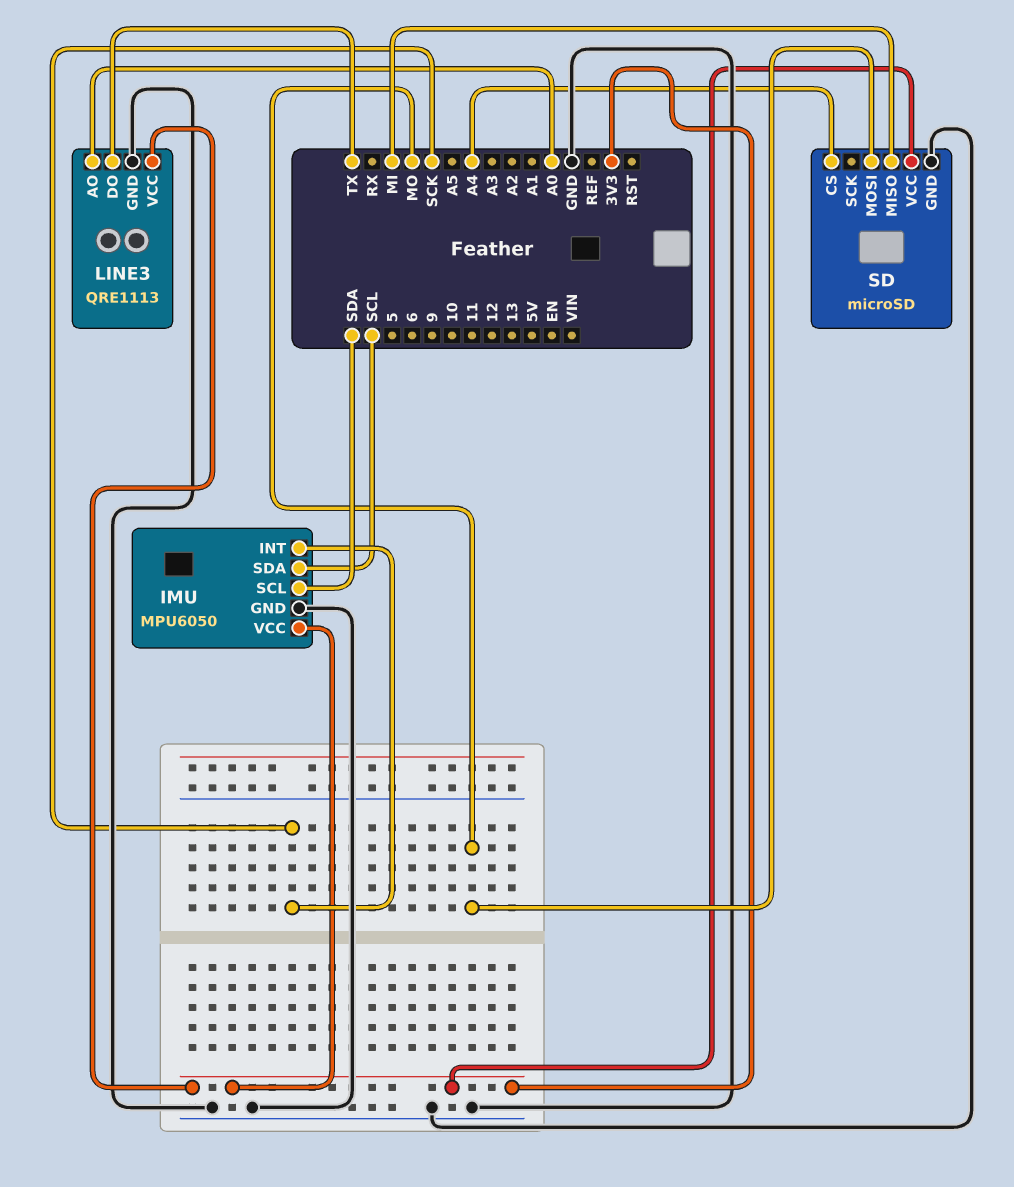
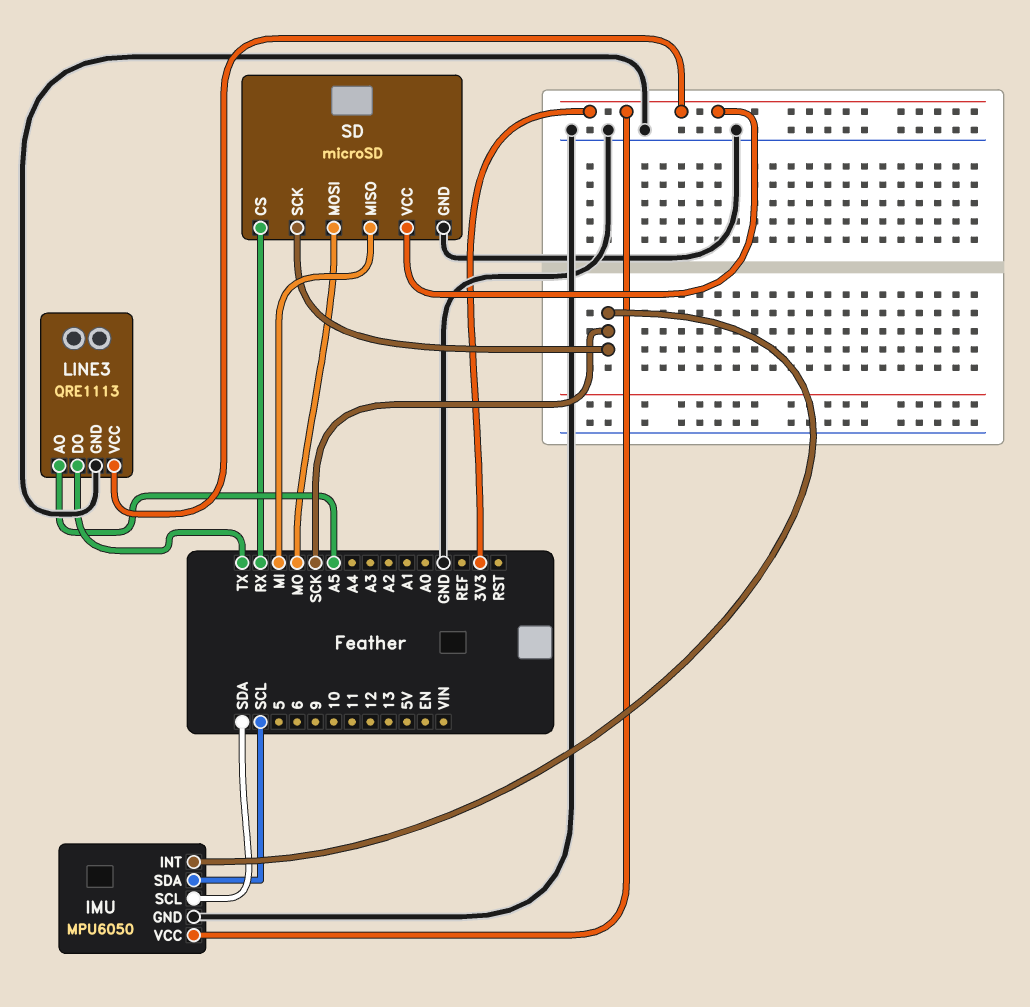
LINE3 pin AO: A0 -> A5
SD pin CS: A4 -> RX
SD pin SCK: none -> SCK

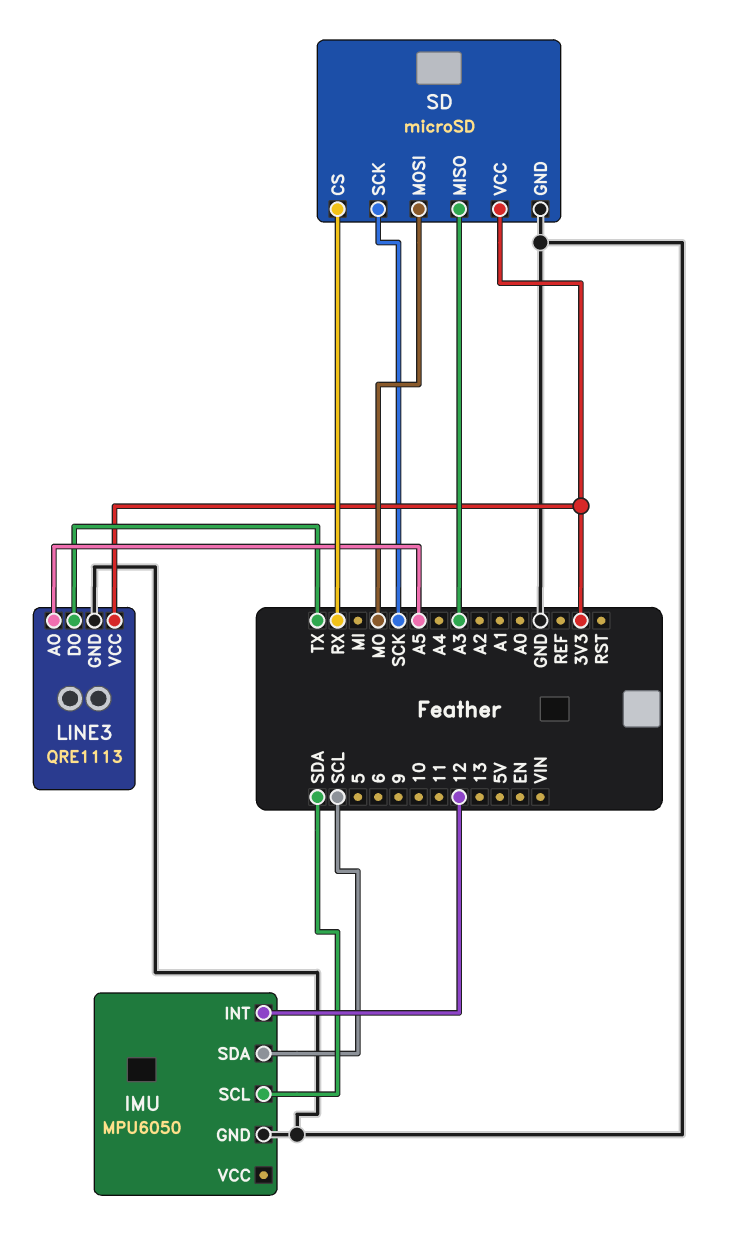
IMU pin INT: SCK -> 12
IMU pin VCC: 3V3 -> none
SD pin MISO: MI -> A3

